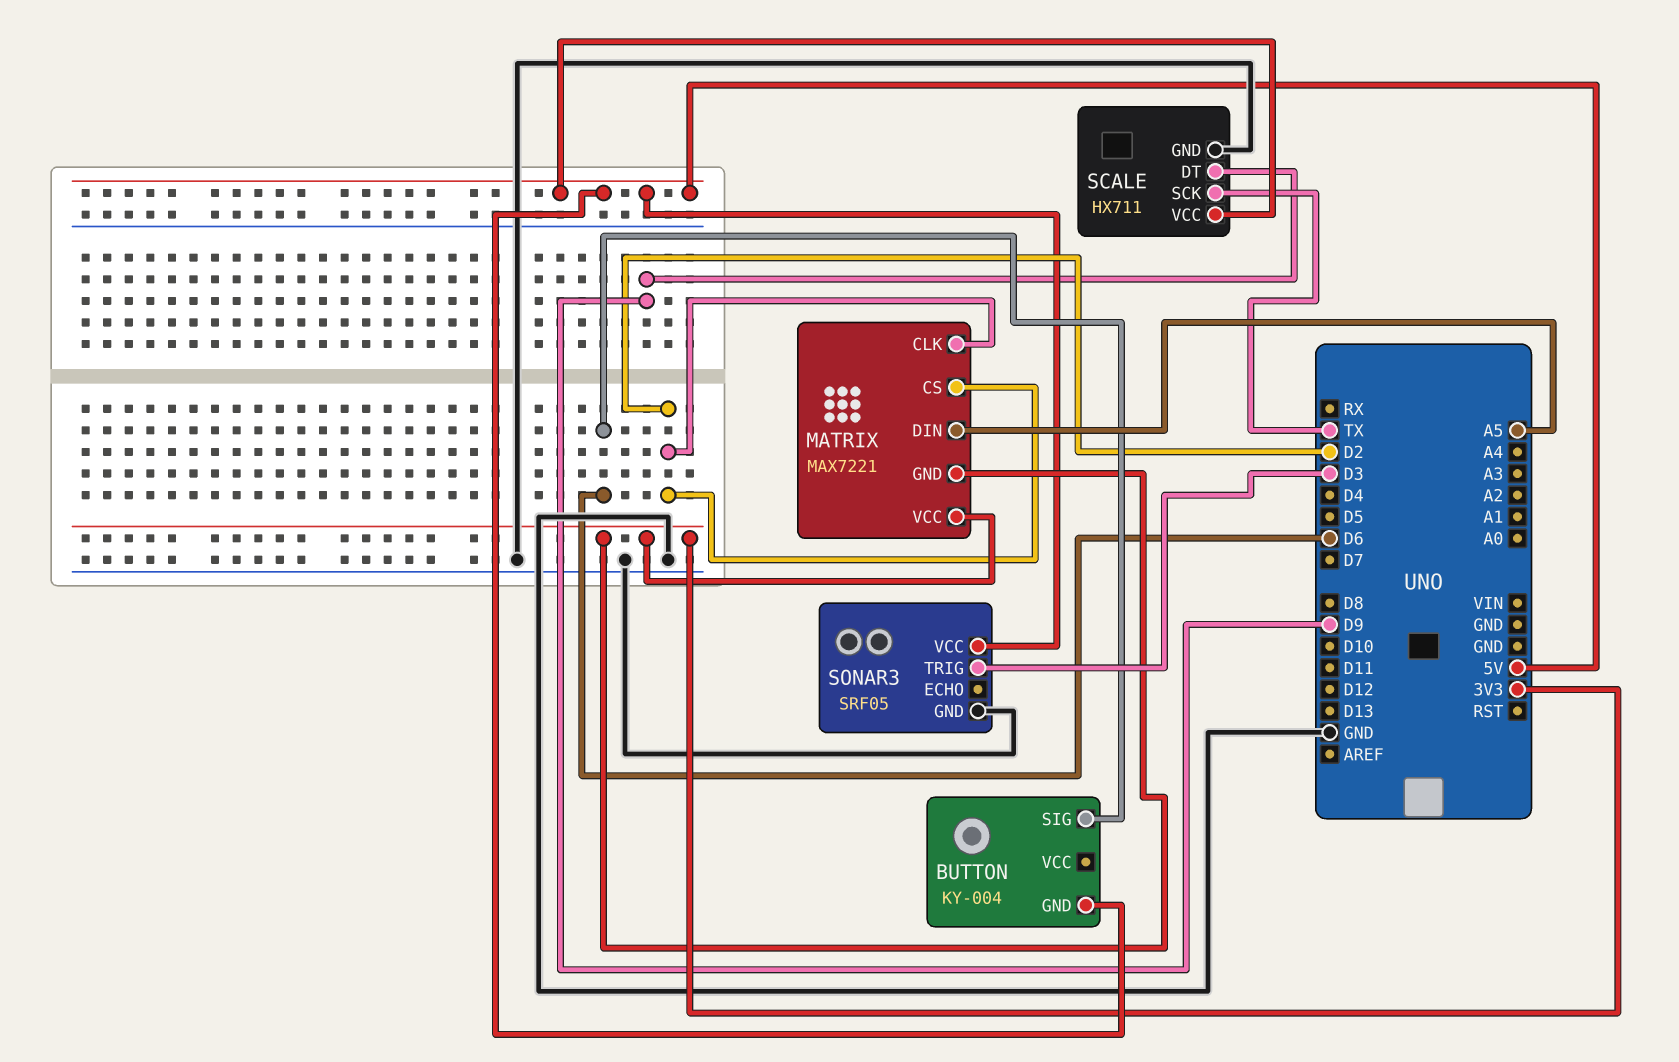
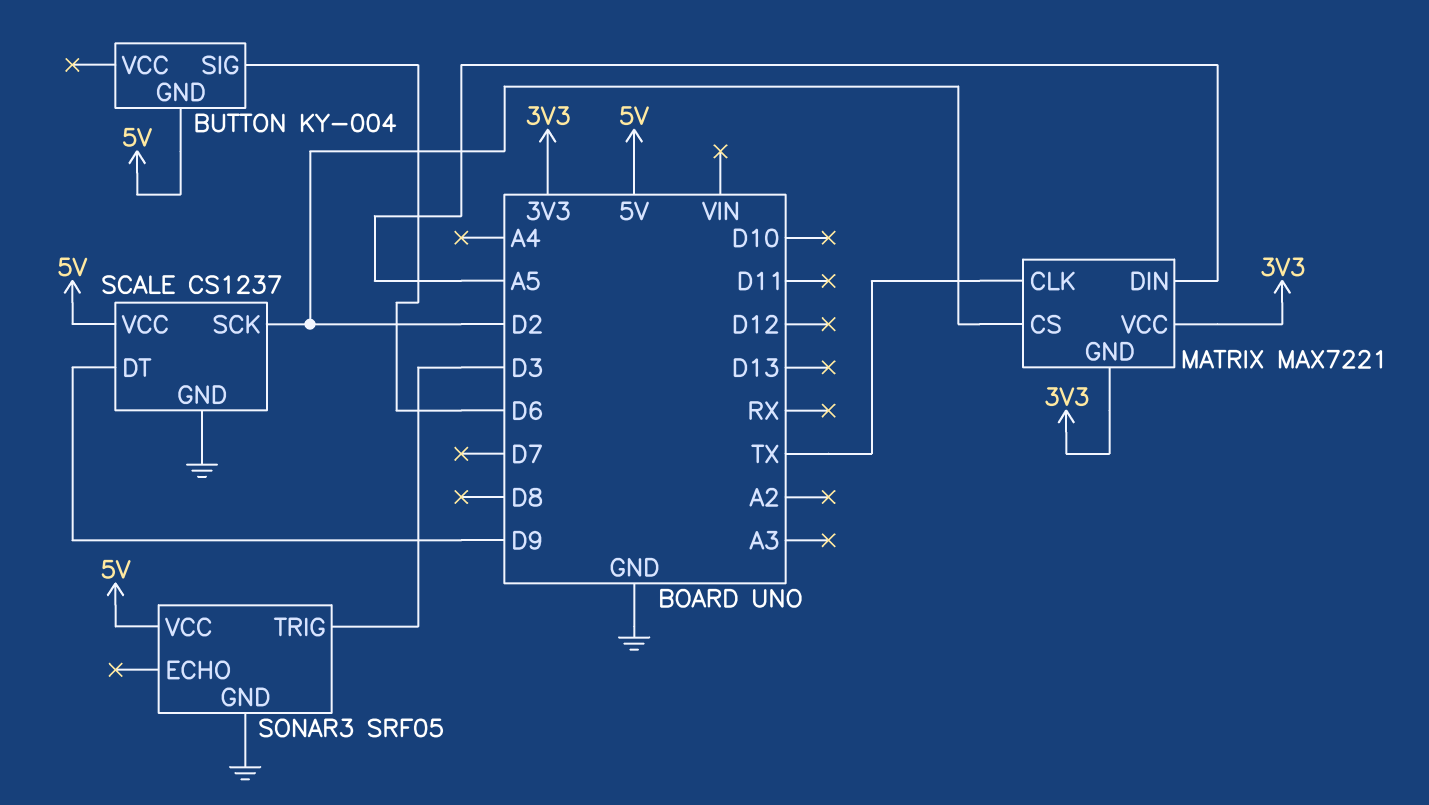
MATRIX pin CLK: D2 -> TX
SCALE: HX711 -> CS1237
SCALE pin SCK: TX -> D2

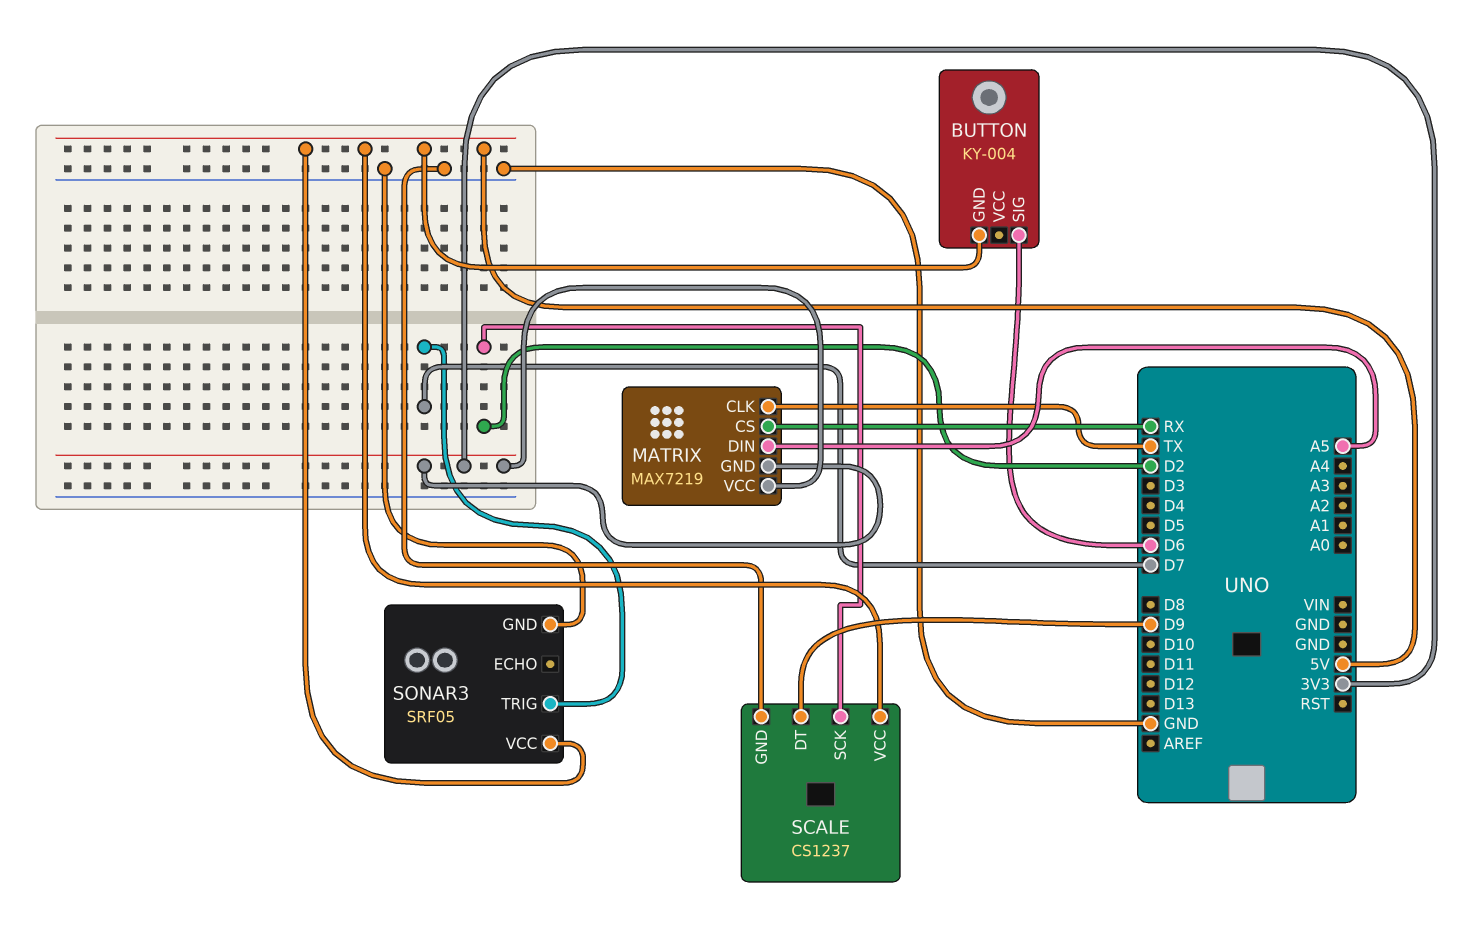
MATRIX: MAX7221 -> MAX7219
MATRIX pin CS: D2 -> RX
SONAR3 pin TRIG: D3 -> D7

